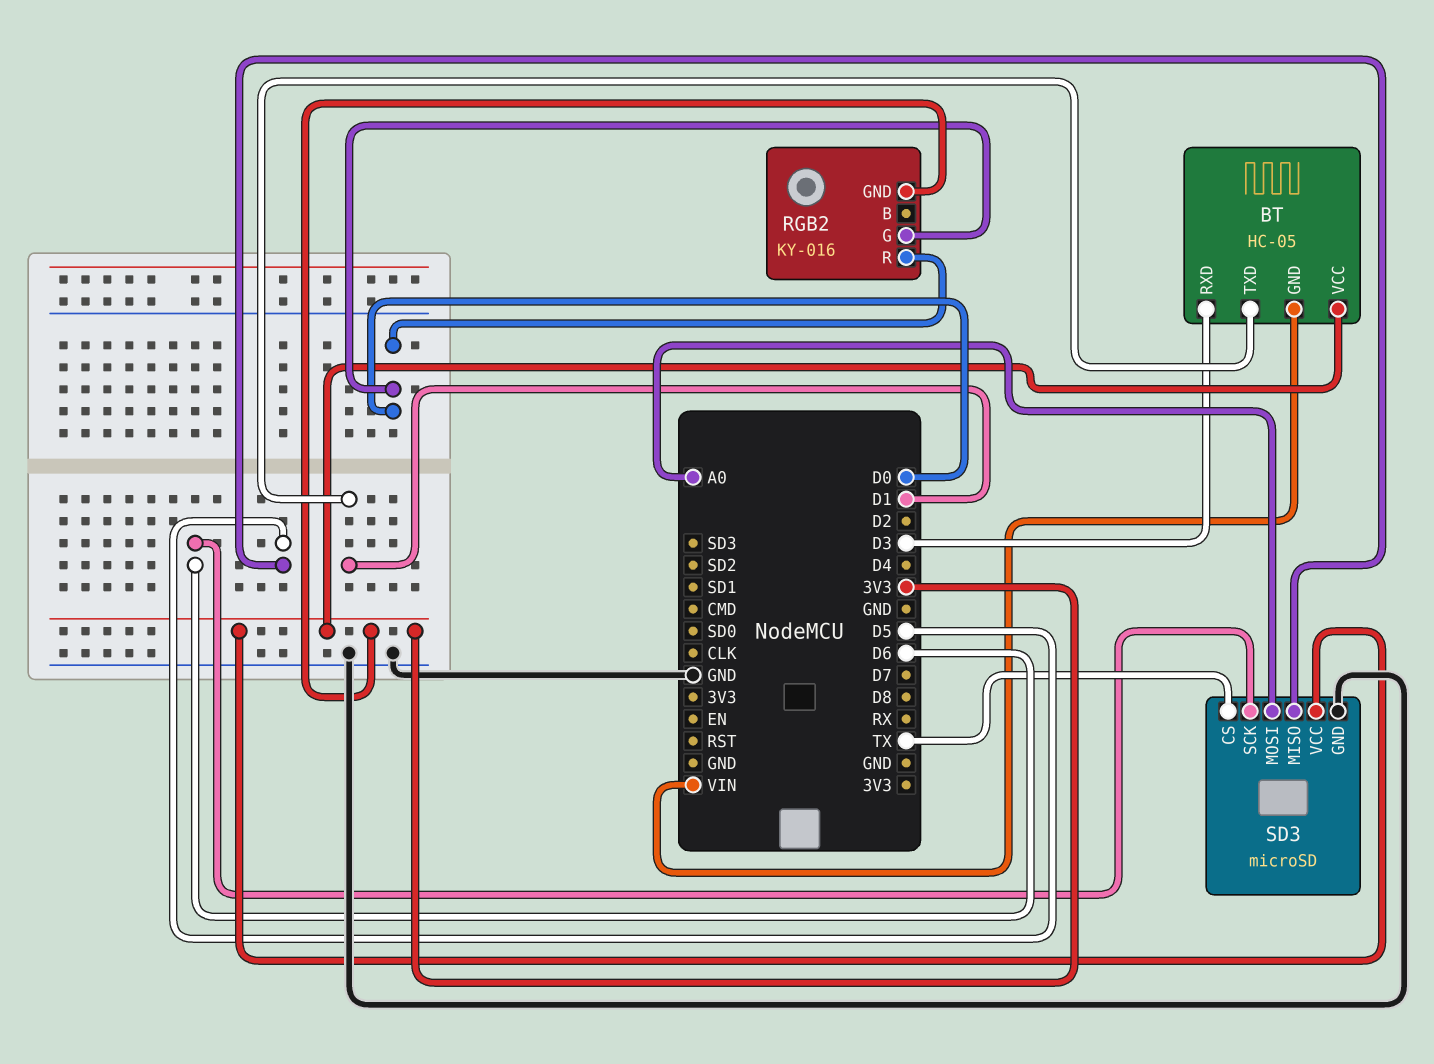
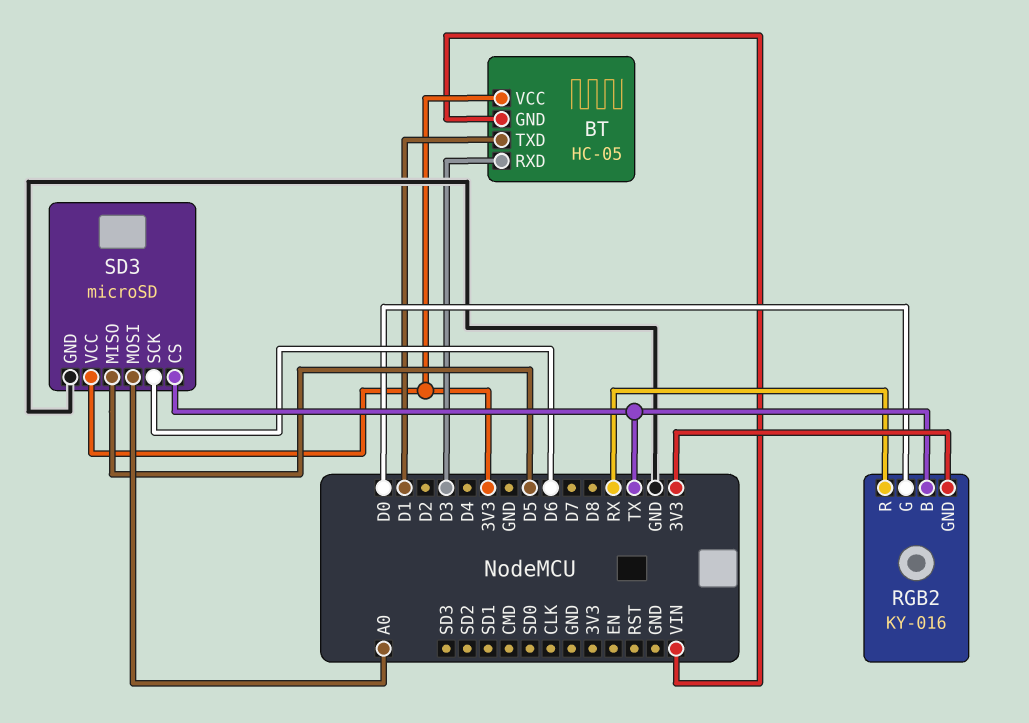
RGB2 pin B: none -> TX
RGB2 pin R: D0 -> RX

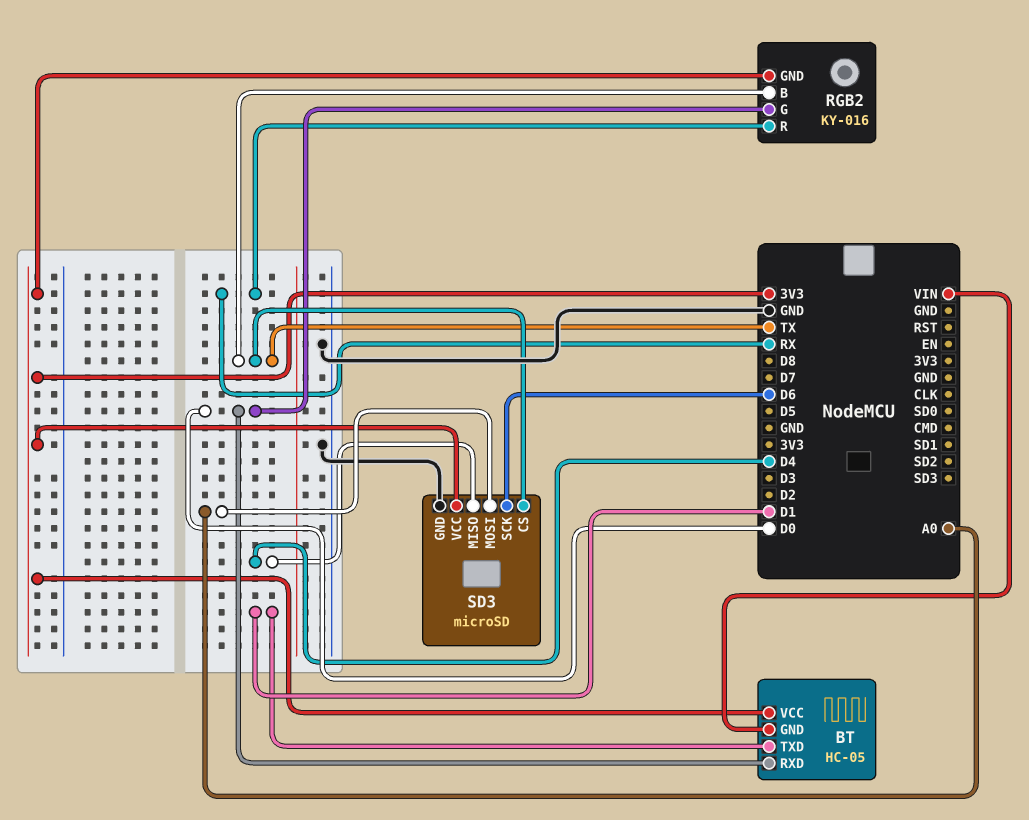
BT pin RXD: D3 -> D0
SD3 pin MISO: D5 -> D4

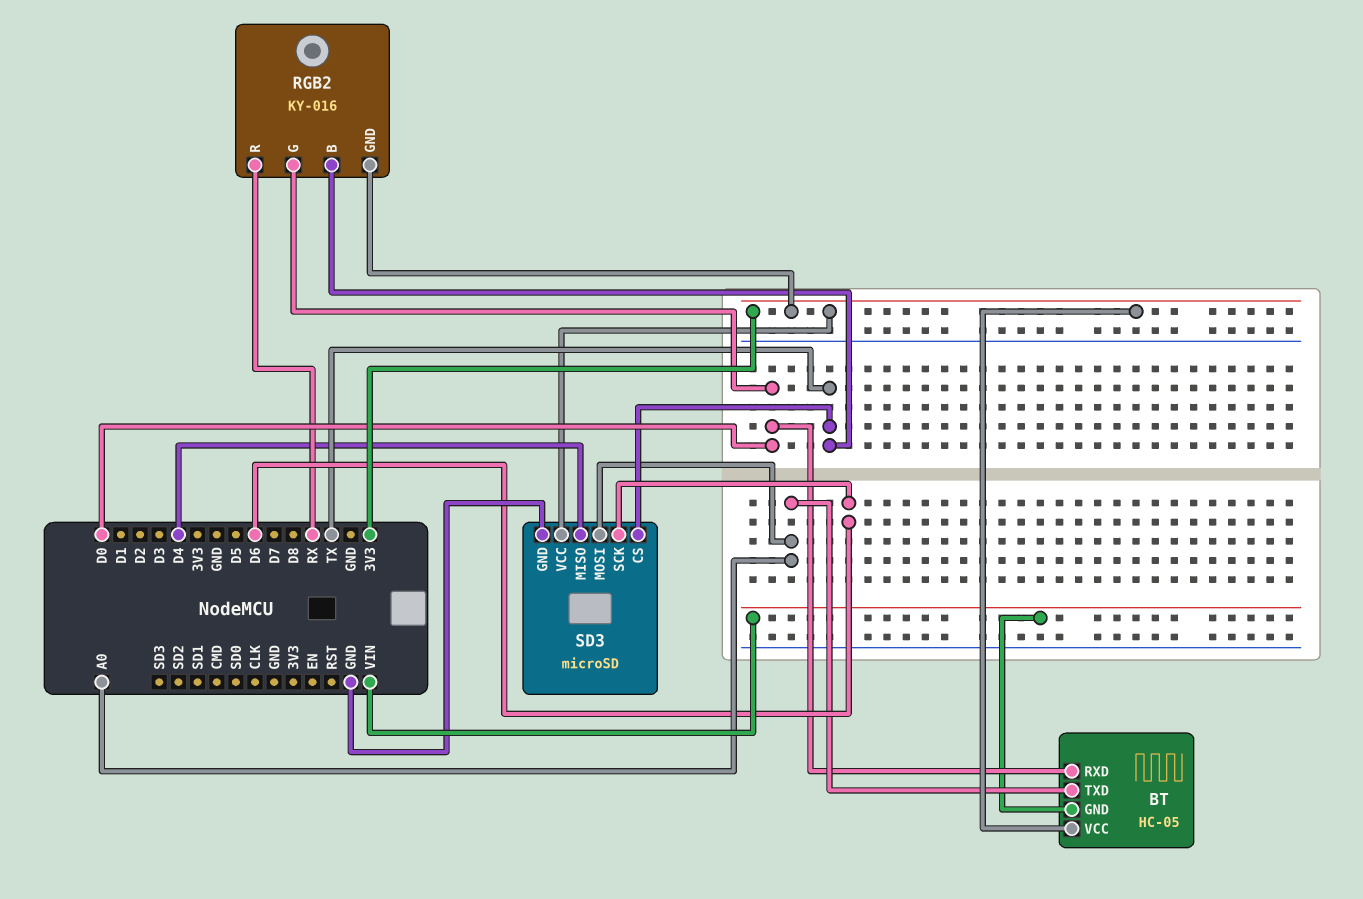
BT pin TXD: D1 -> A0

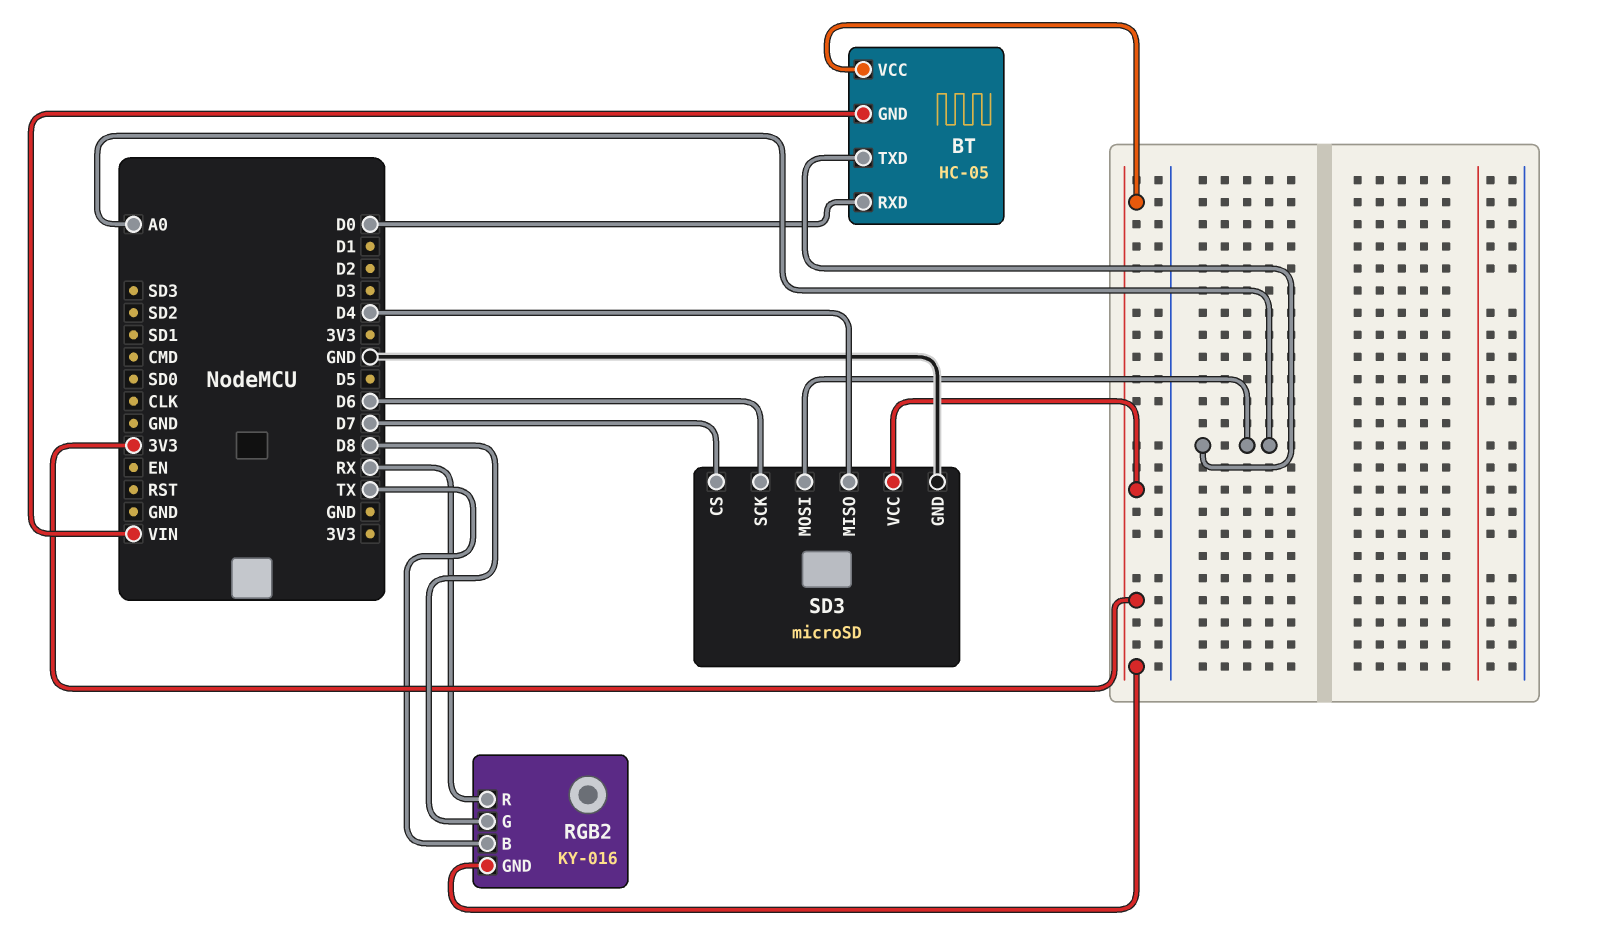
RGB2 pin G: D0 -> D8
SD3 pin CS: TX -> D7

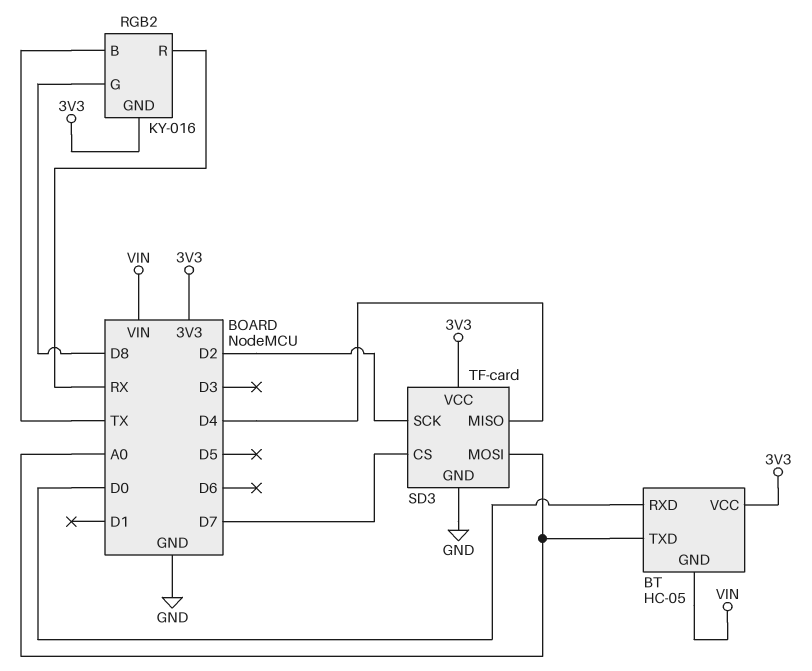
SD3: microSD -> TF-card
SD3 pin SCK: D6 -> D2

